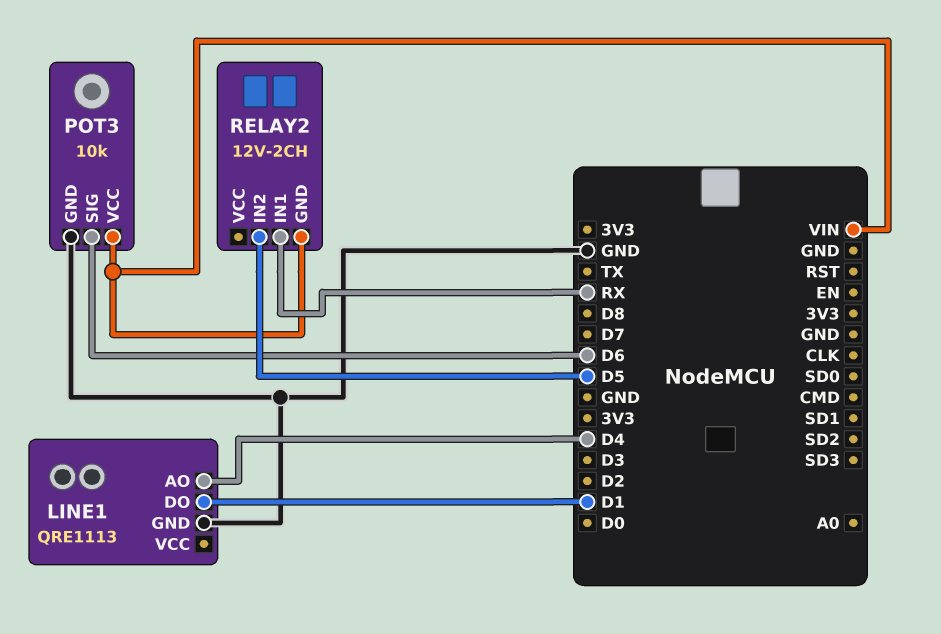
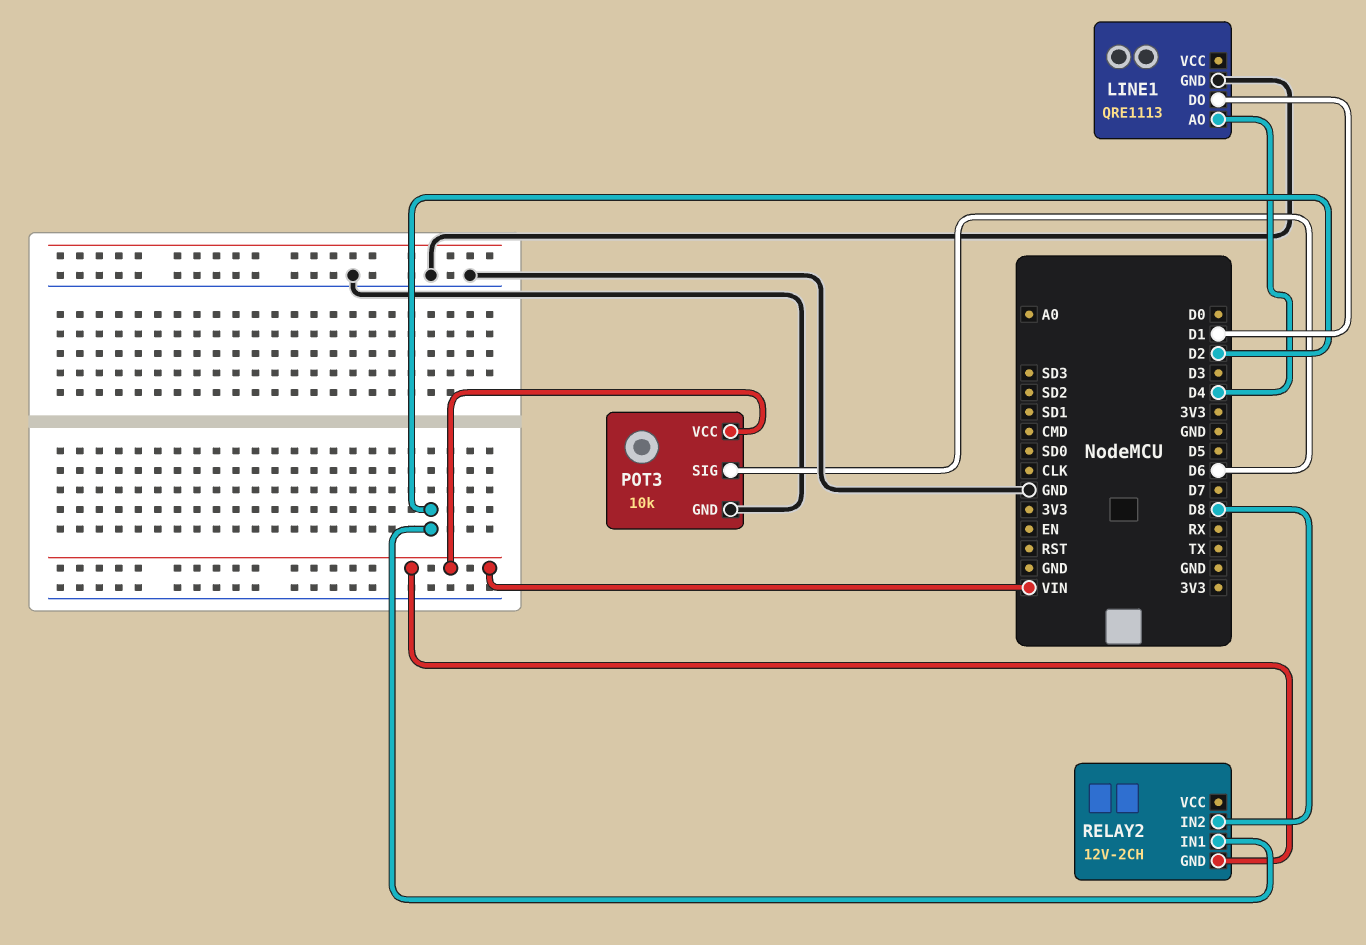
RELAY2 pin IN1: RX -> D2
RELAY2 pin IN2: D5 -> D8

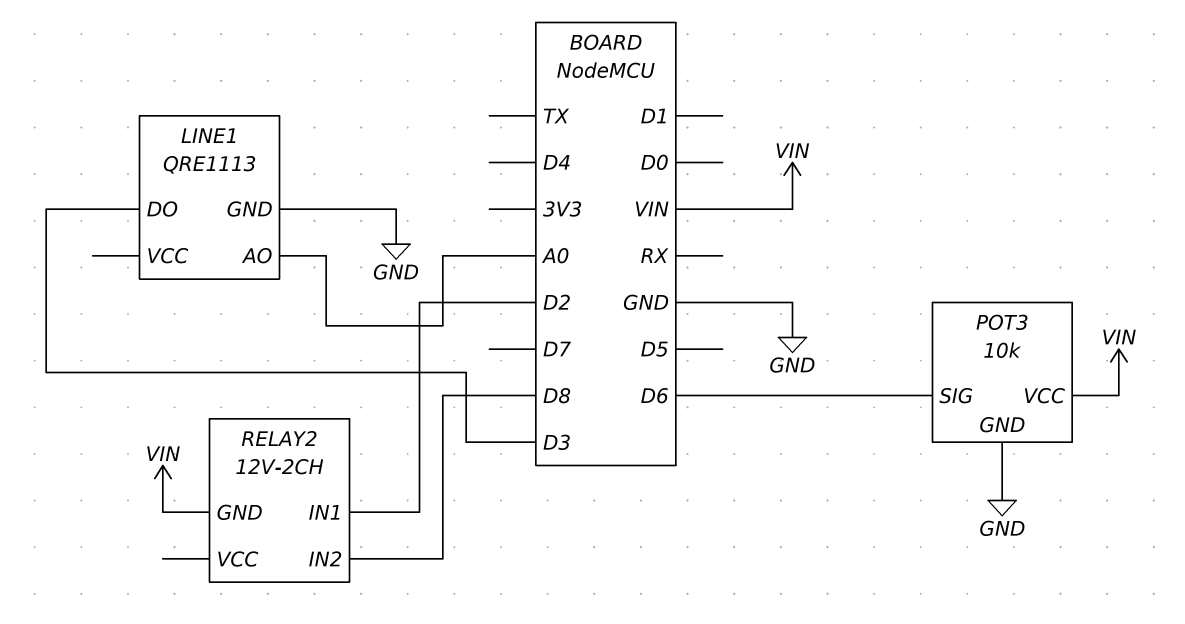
LINE1 pin AO: D4 -> A0
LINE1 pin DO: D1 -> D3

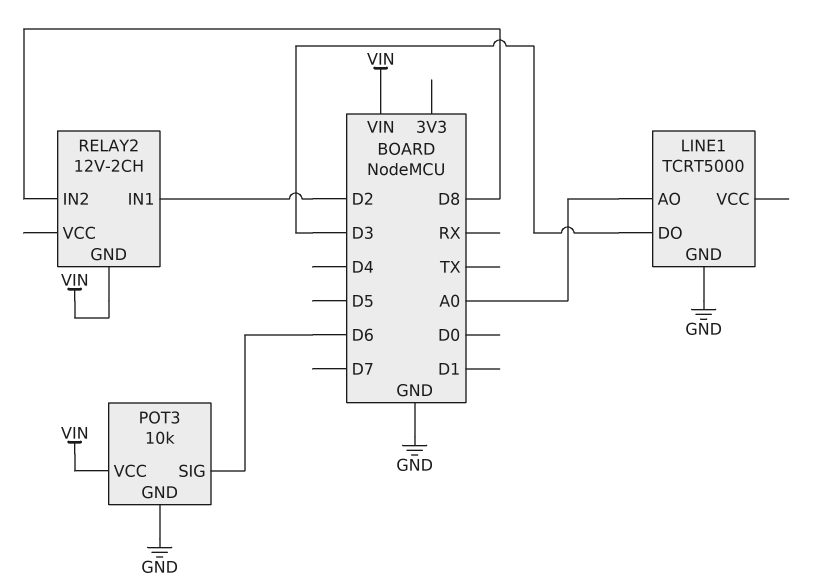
LINE1: QRE1113 -> TCRT5000

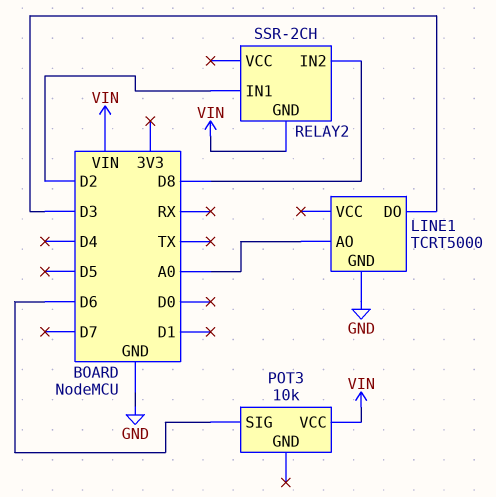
POT3 pin GND: GND -> none
RELAY2: 12V-2CH -> SSR-2CH

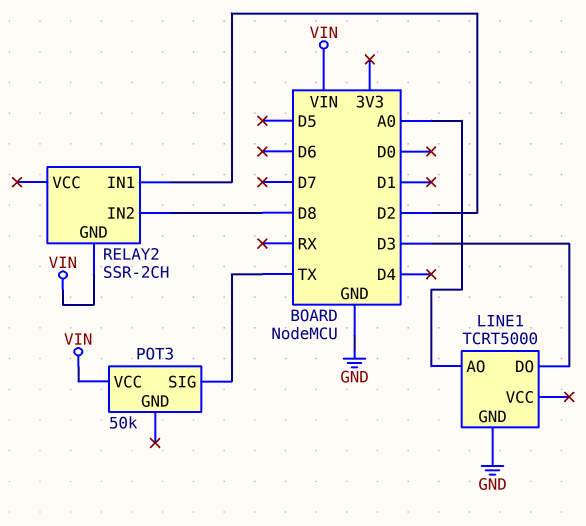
POT3: 10k -> 50k
POT3 pin SIG: D6 -> TX

